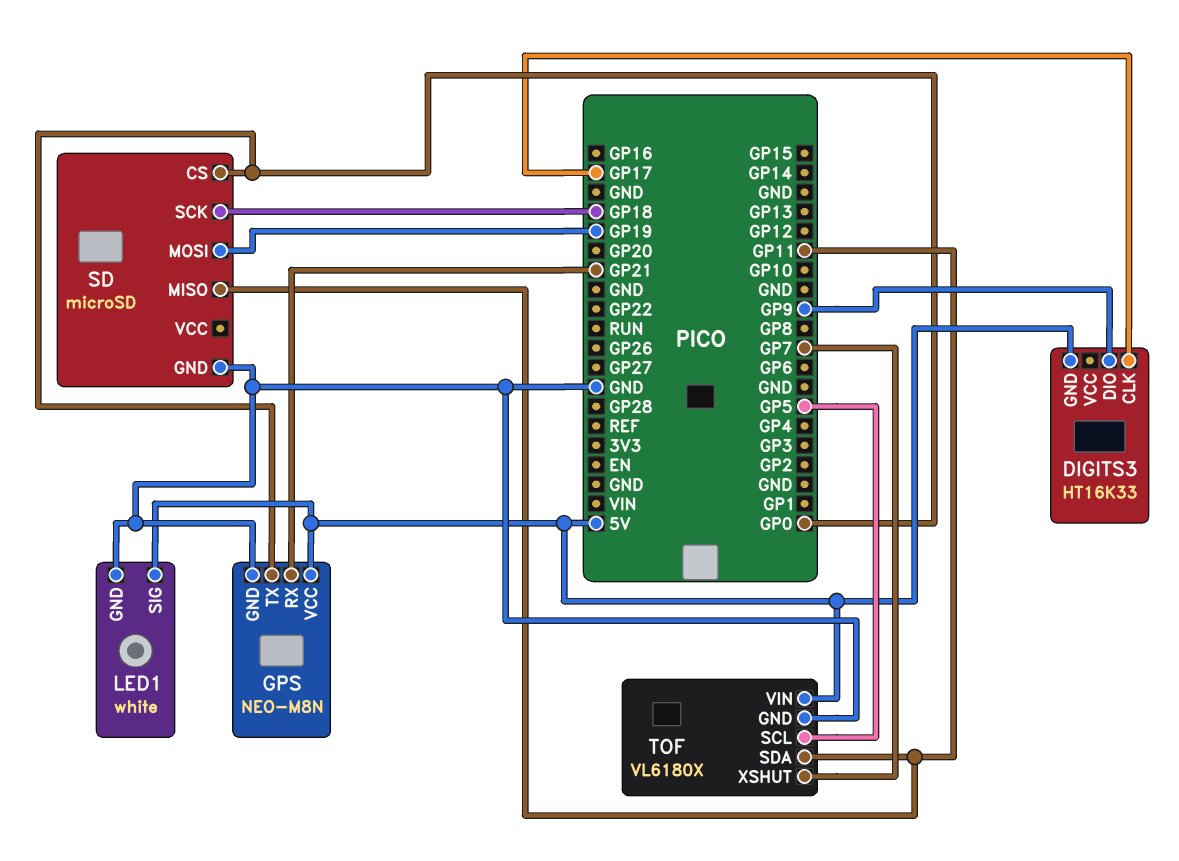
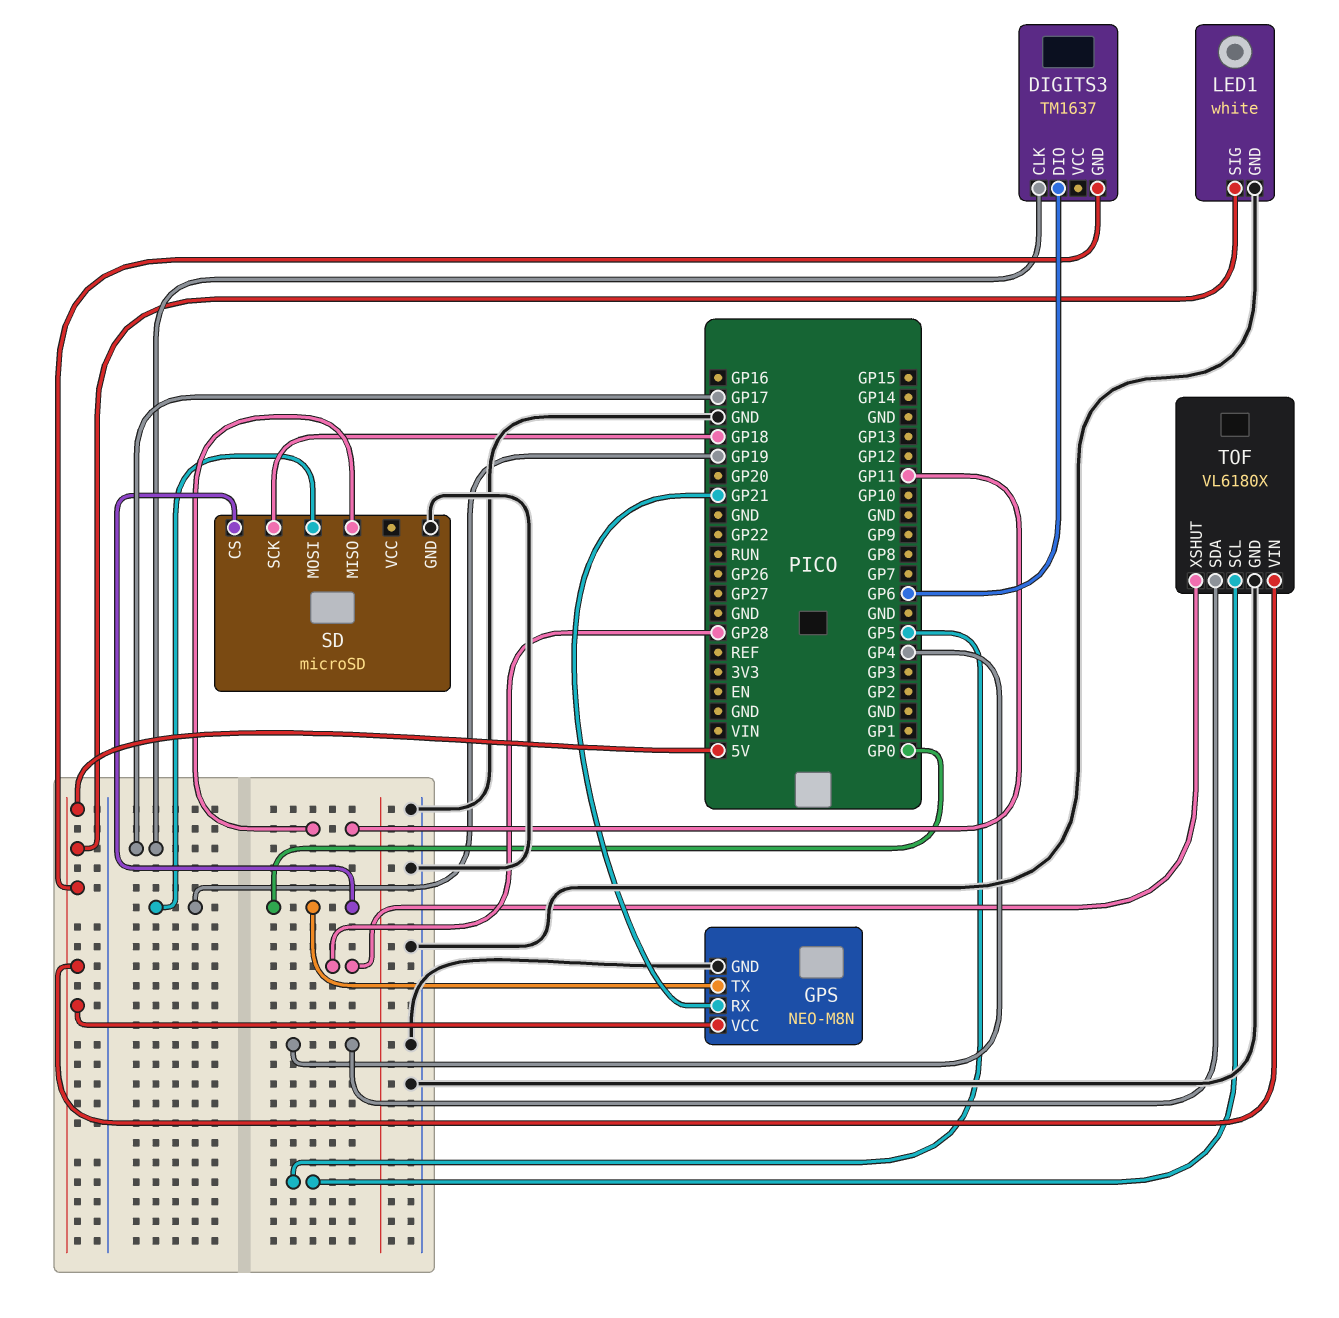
DIGITS3: HT16K33 -> TM1637
DIGITS3 pin DIO: GP9 -> GP6
TOF pin SDA: GP11 -> GP4
TOF pin XSHUT: GP7 -> GP28

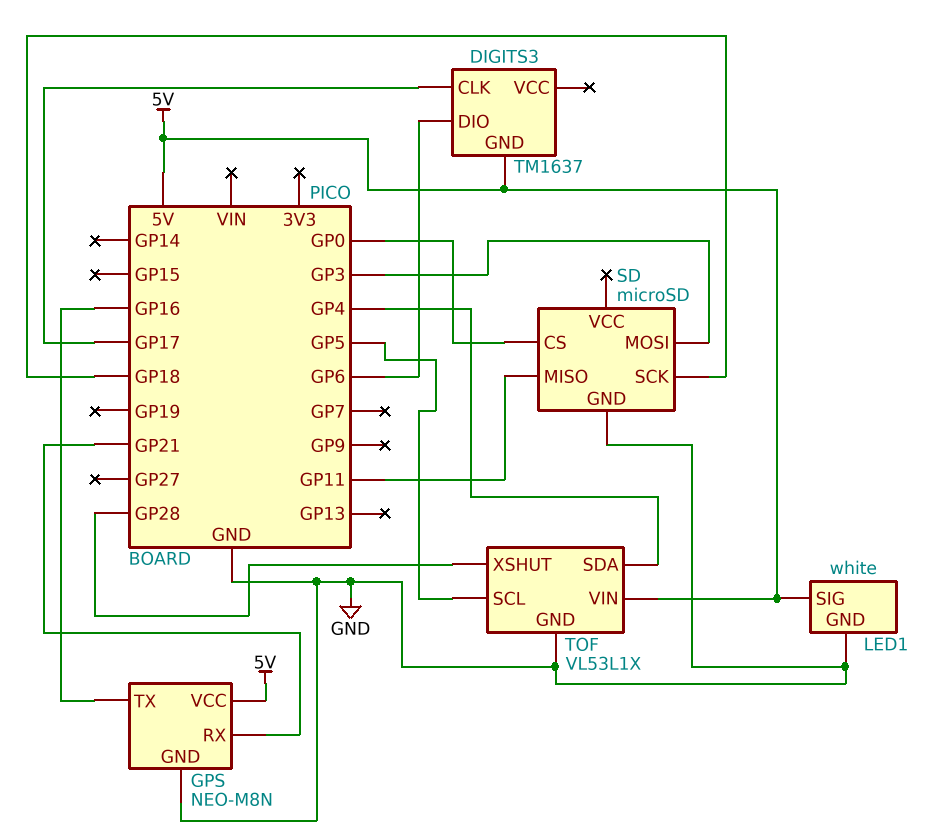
GPS pin TX: GP0 -> GP16
SD pin MOSI: GP19 -> GP3
TOF: VL6180X -> VL53L1X

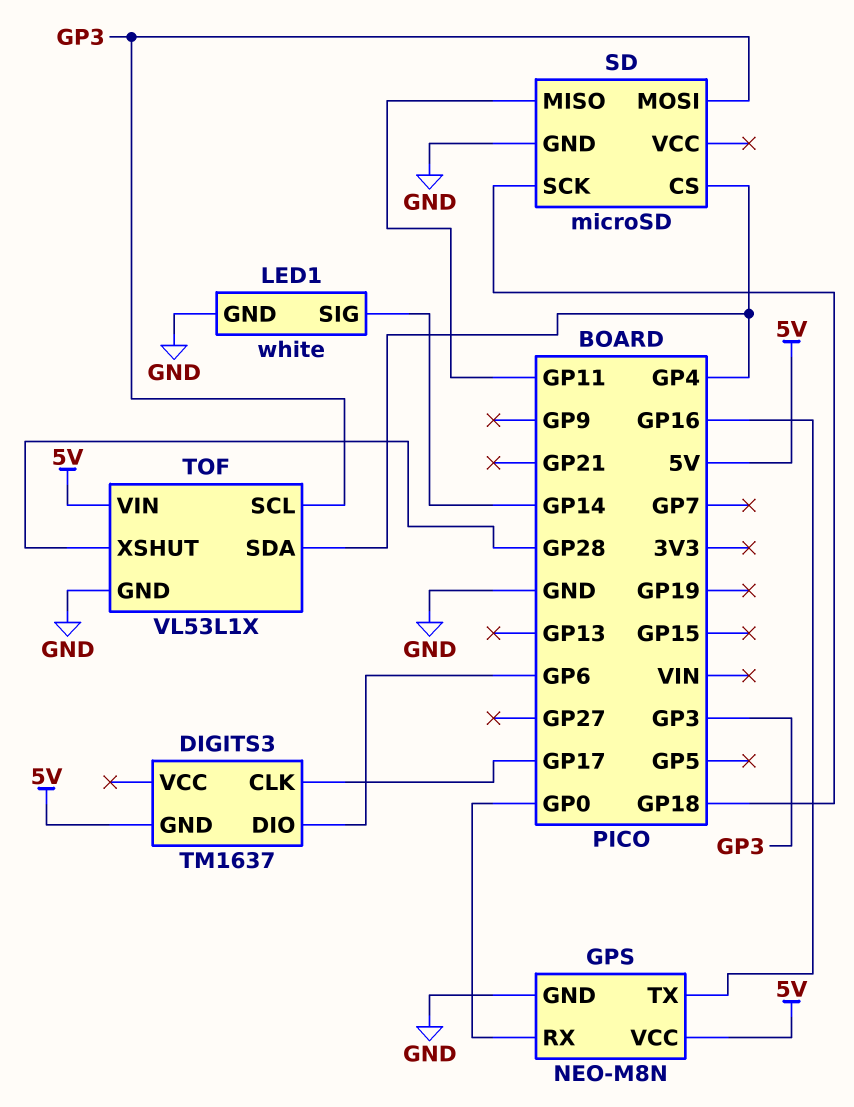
GPS pin RX: GP21 -> GP0
LED1 pin SIG: 5V -> GP14
SD pin CS: GP0 -> GP4
TOF pin SCL: GP5 -> GP3

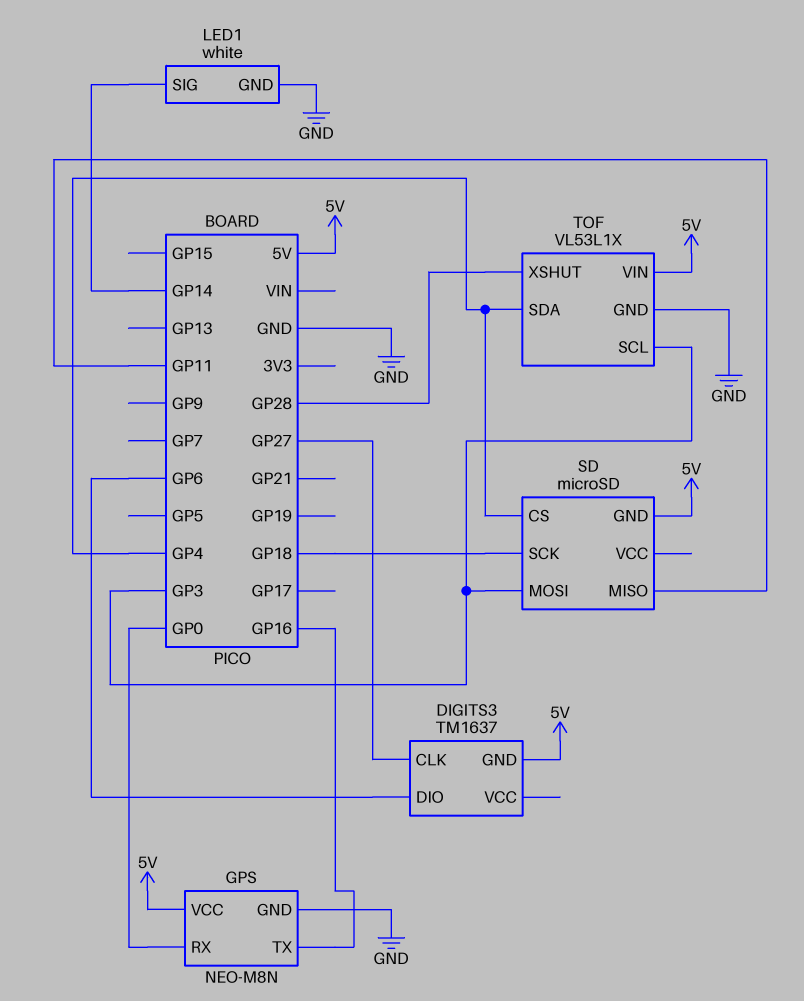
DIGITS3 pin CLK: GP17 -> GP27
SD pin GND: GND -> 5V

